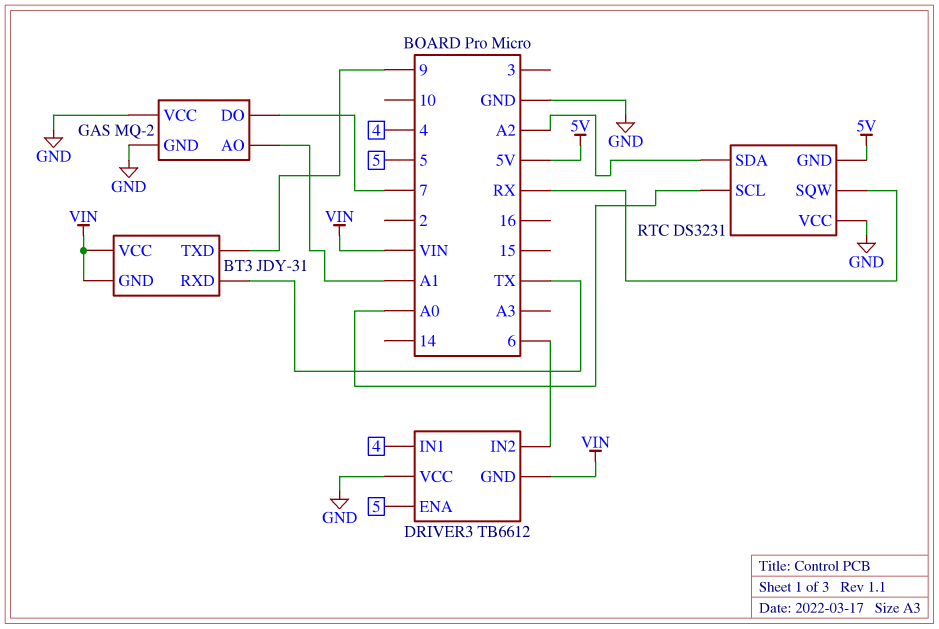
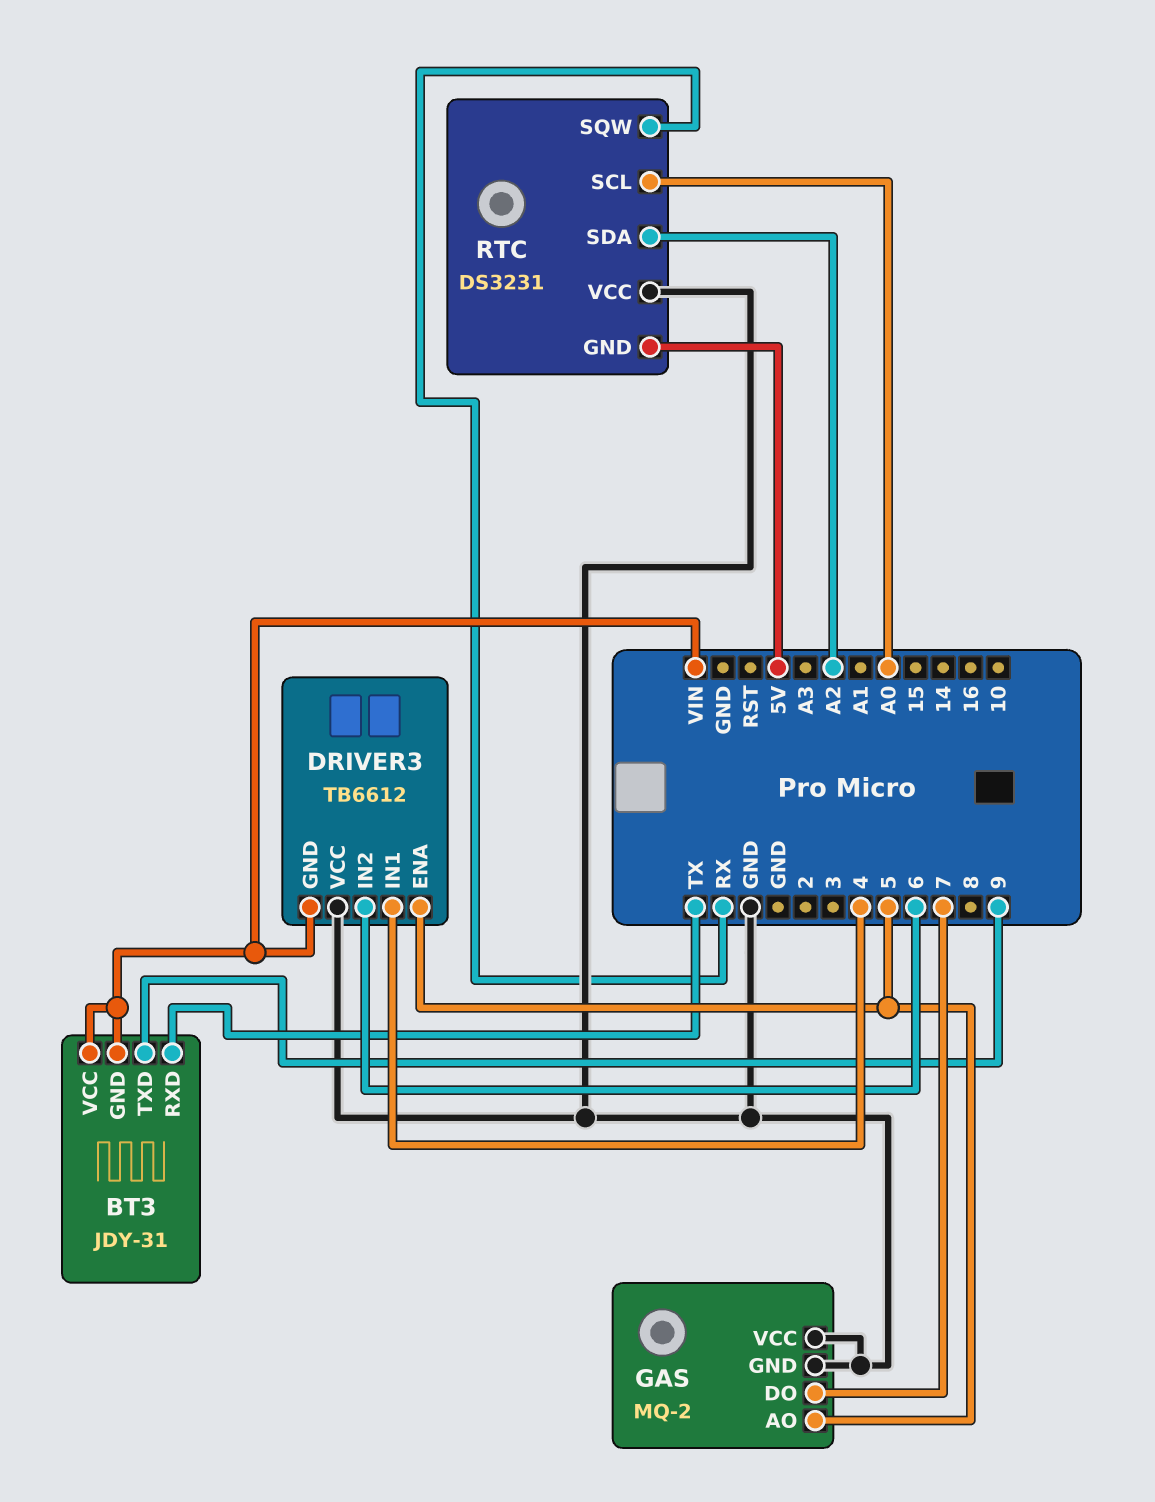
GAS pin AO: A1 -> 5

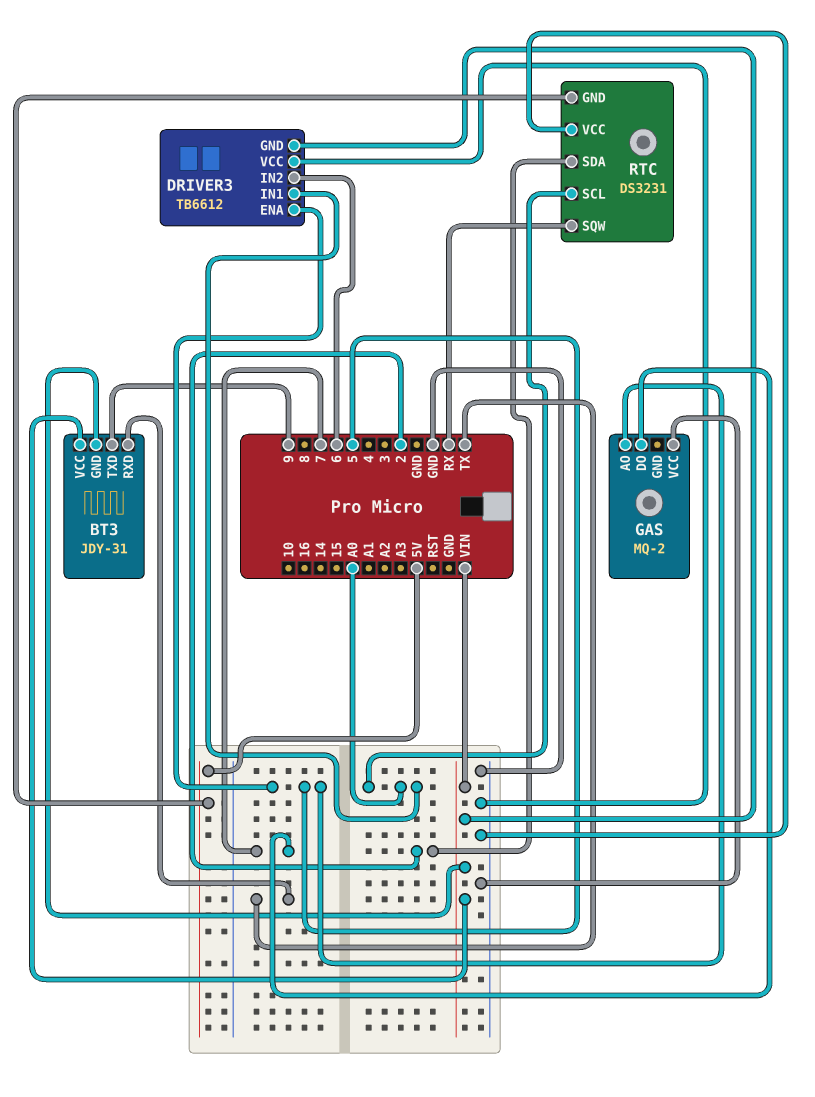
DRIVER3 pin IN1: 4 -> A0
GAS pin GND: GND -> none
RTC pin SDA: A2 -> 2

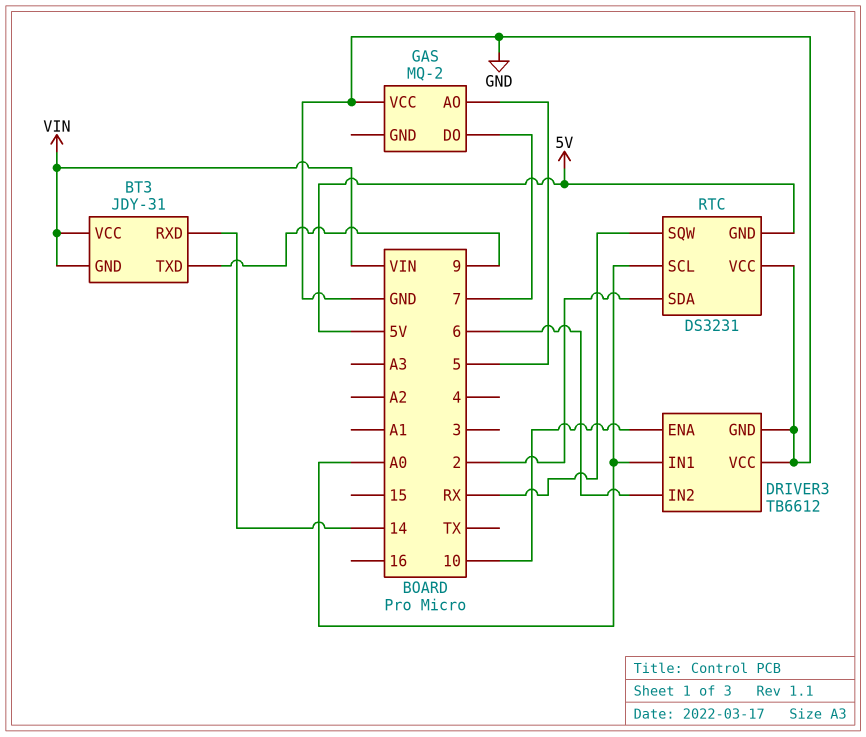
BT3 pin RXD: TX -> 14
DRIVER3 pin ENA: 5 -> 10
DRIVER3 pin GND: VIN -> GND

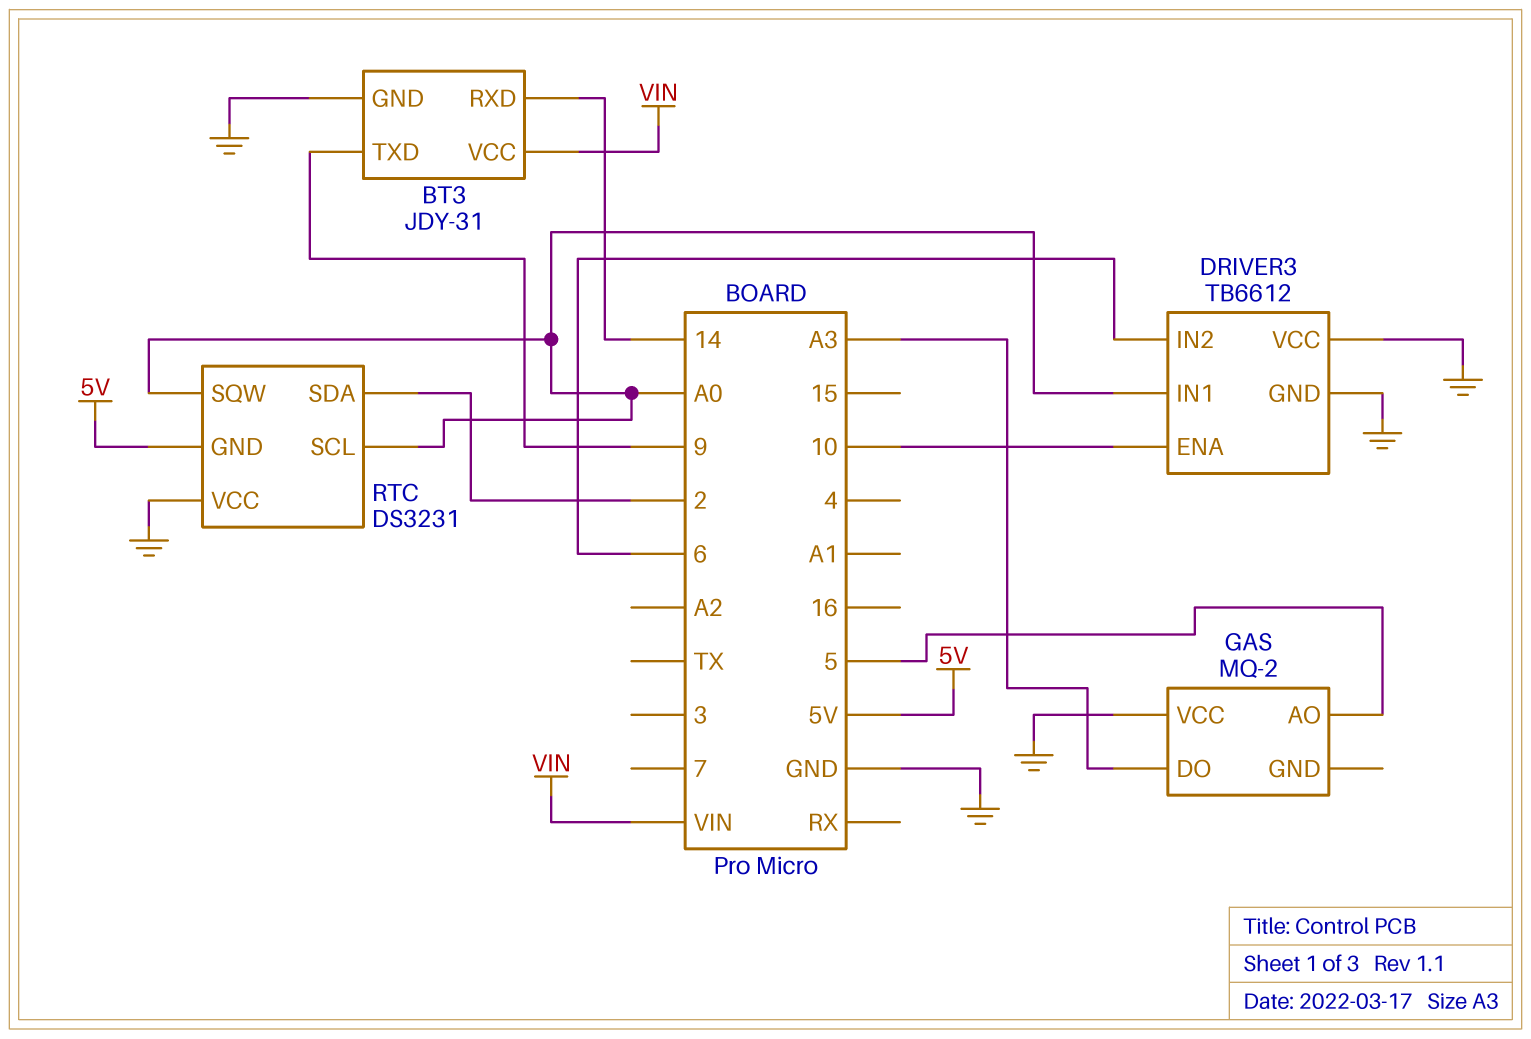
BT3 pin GND: VIN -> GND
GAS pin DO: 7 -> A3
RTC pin SQW: RX -> A0

